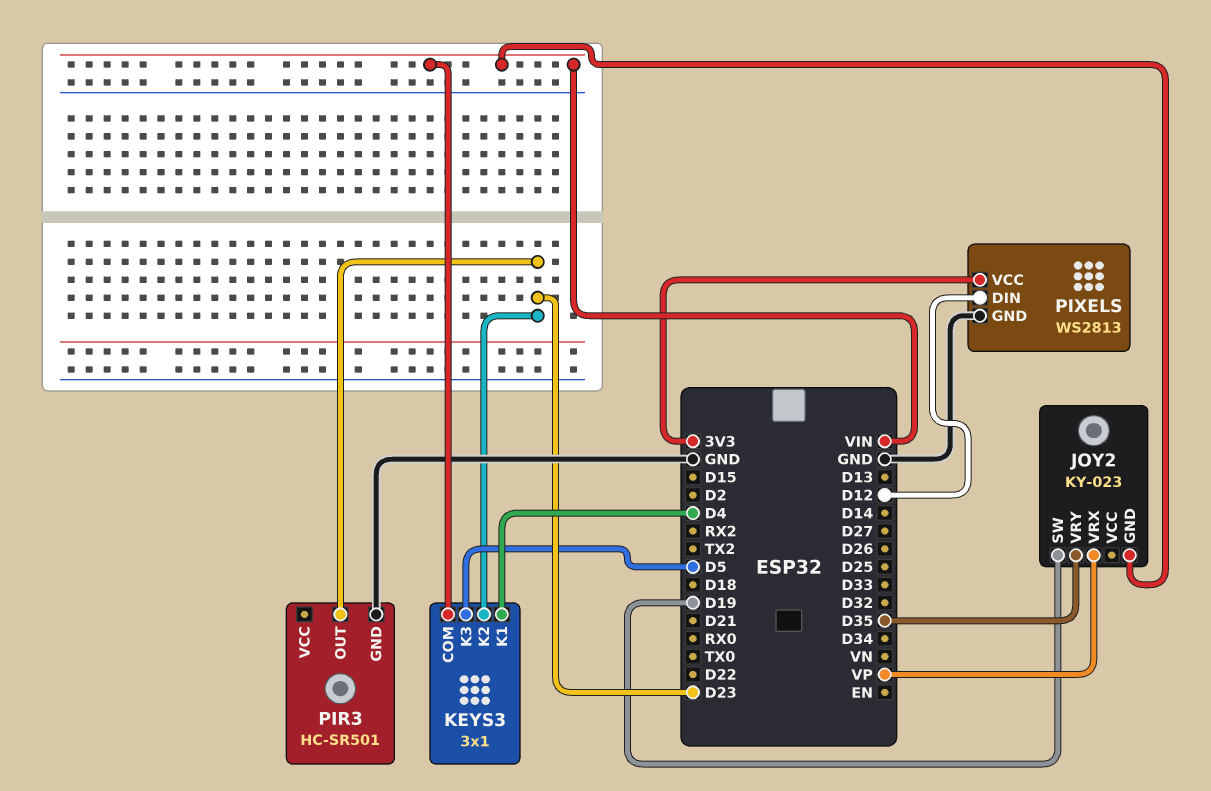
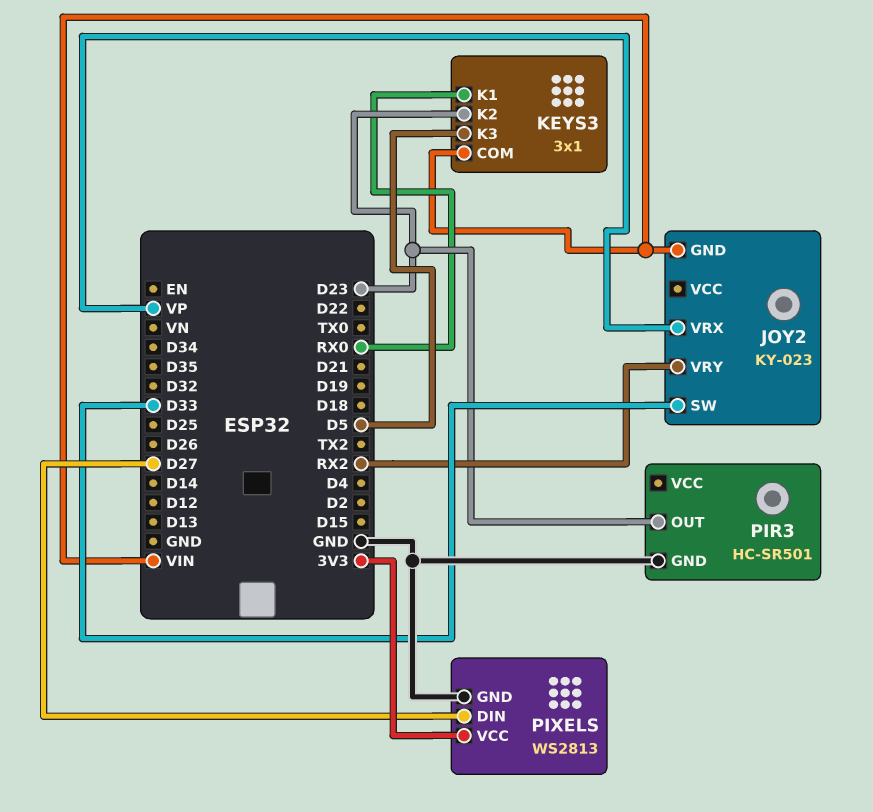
JOY2 pin SW: D19 -> D33
JOY2 pin VRY: D35 -> RX2
KEYS3 pin K1: D4 -> RX0
PIXELS pin DIN: D12 -> D27

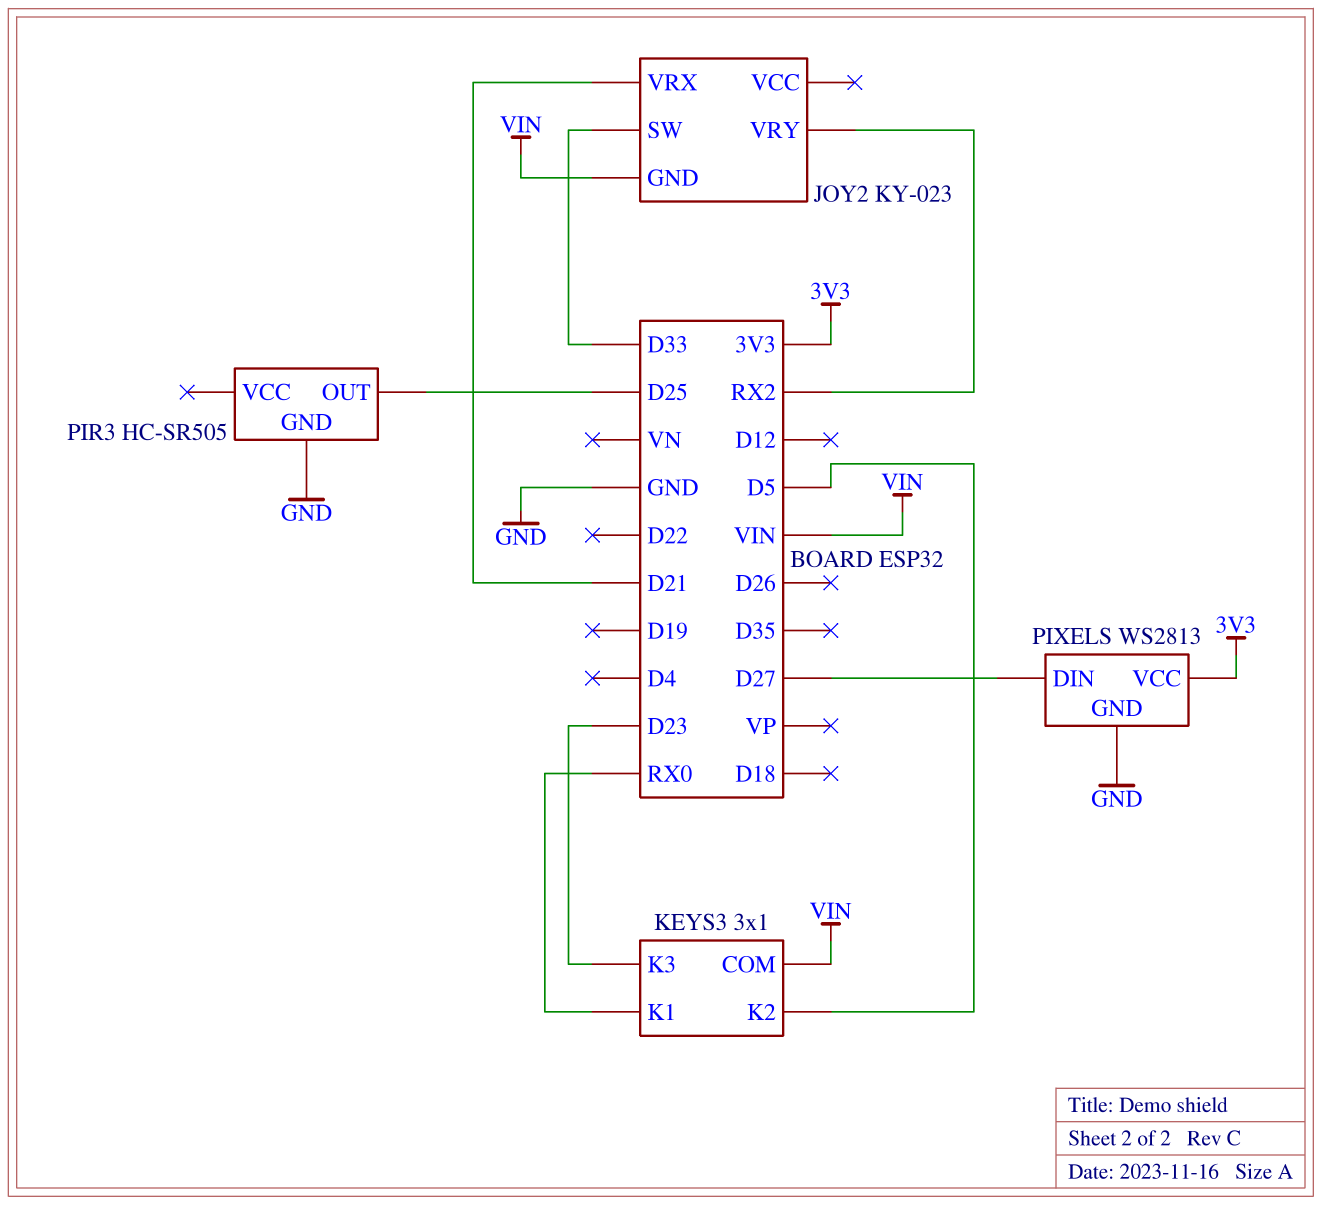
JOY2 pin VRX: VP -> D21
KEYS3 pin K2: D23 -> D5
KEYS3 pin K3: D5 -> D23
PIR3: HC-SR501 -> HC-SR505
PIR3 pin OUT: D23 -> D25

